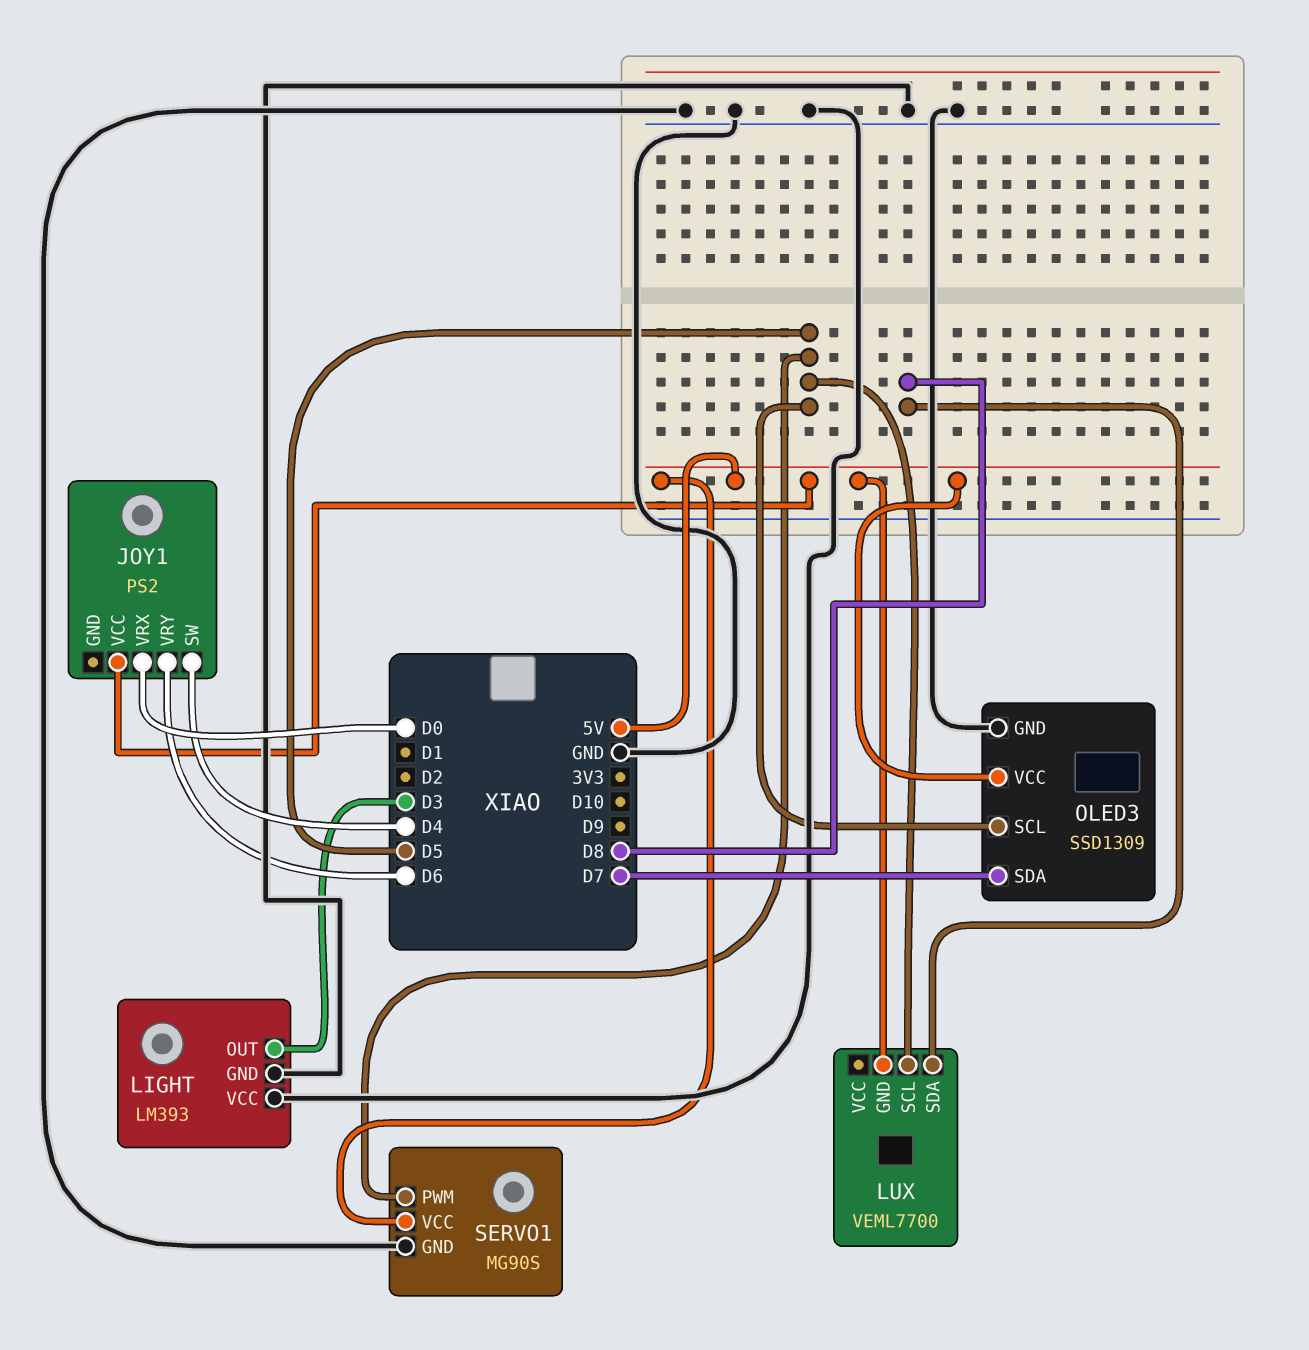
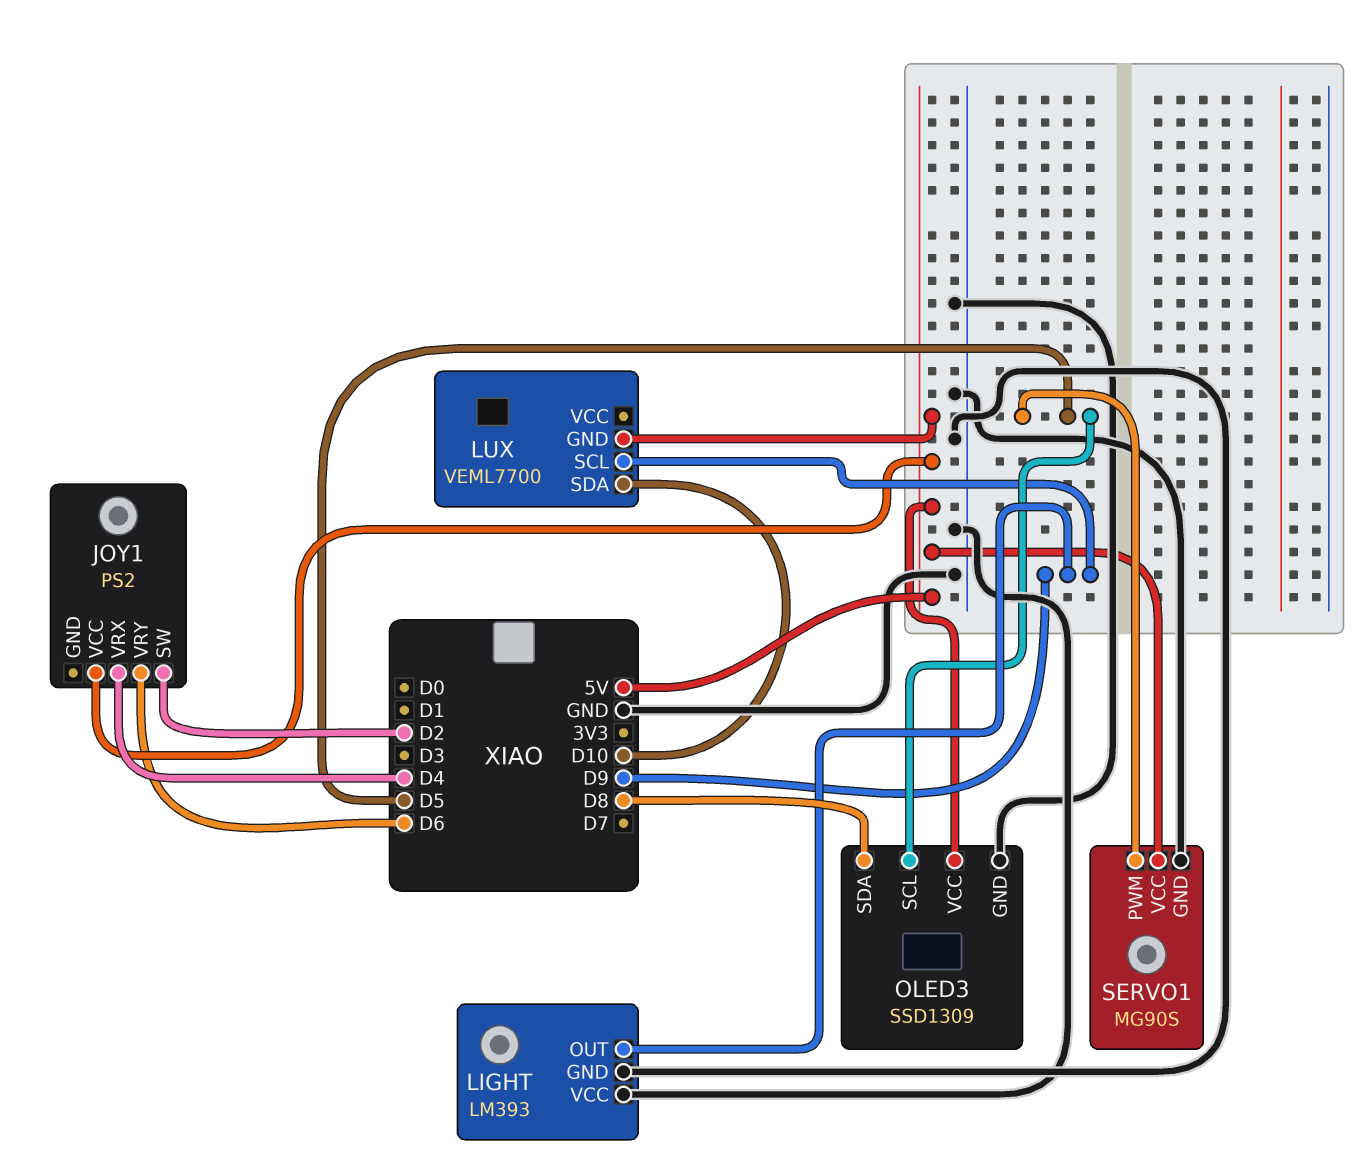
JOY1 pin SW: D4 -> D2
JOY1 pin VRX: D0 -> D4
LIGHT pin OUT: D3 -> D9
LUX pin SCL: D5 -> D9
LUX pin SDA: D8 -> D10
OLED3 pin SDA: D7 -> D8

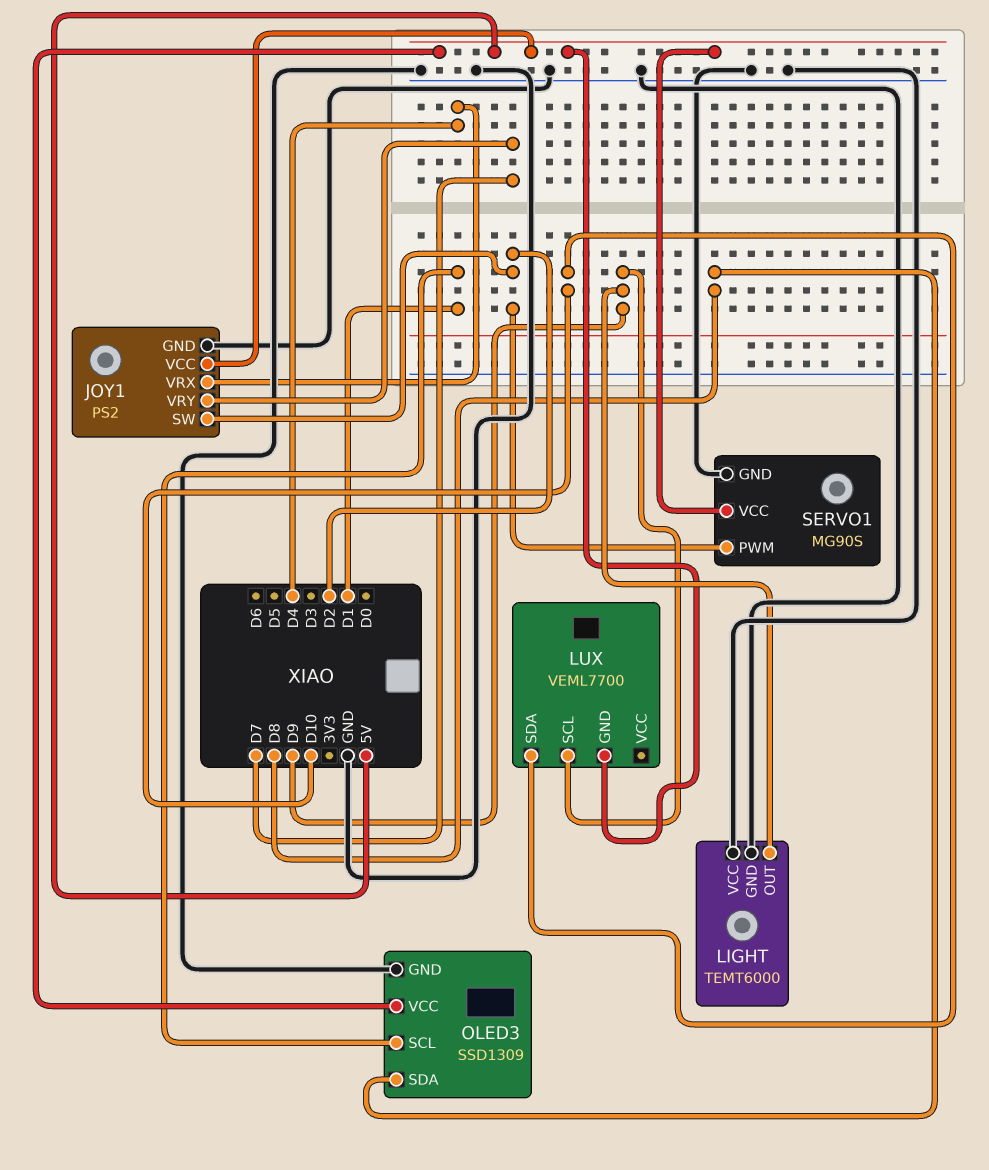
JOY1 pin GND: none -> GND
JOY1 pin VRY: D6 -> D7
LIGHT: LM393 -> TEMT6000
OLED3 pin SCL: D5 -> D1
SERVO1 pin PWM: D5 -> D2

